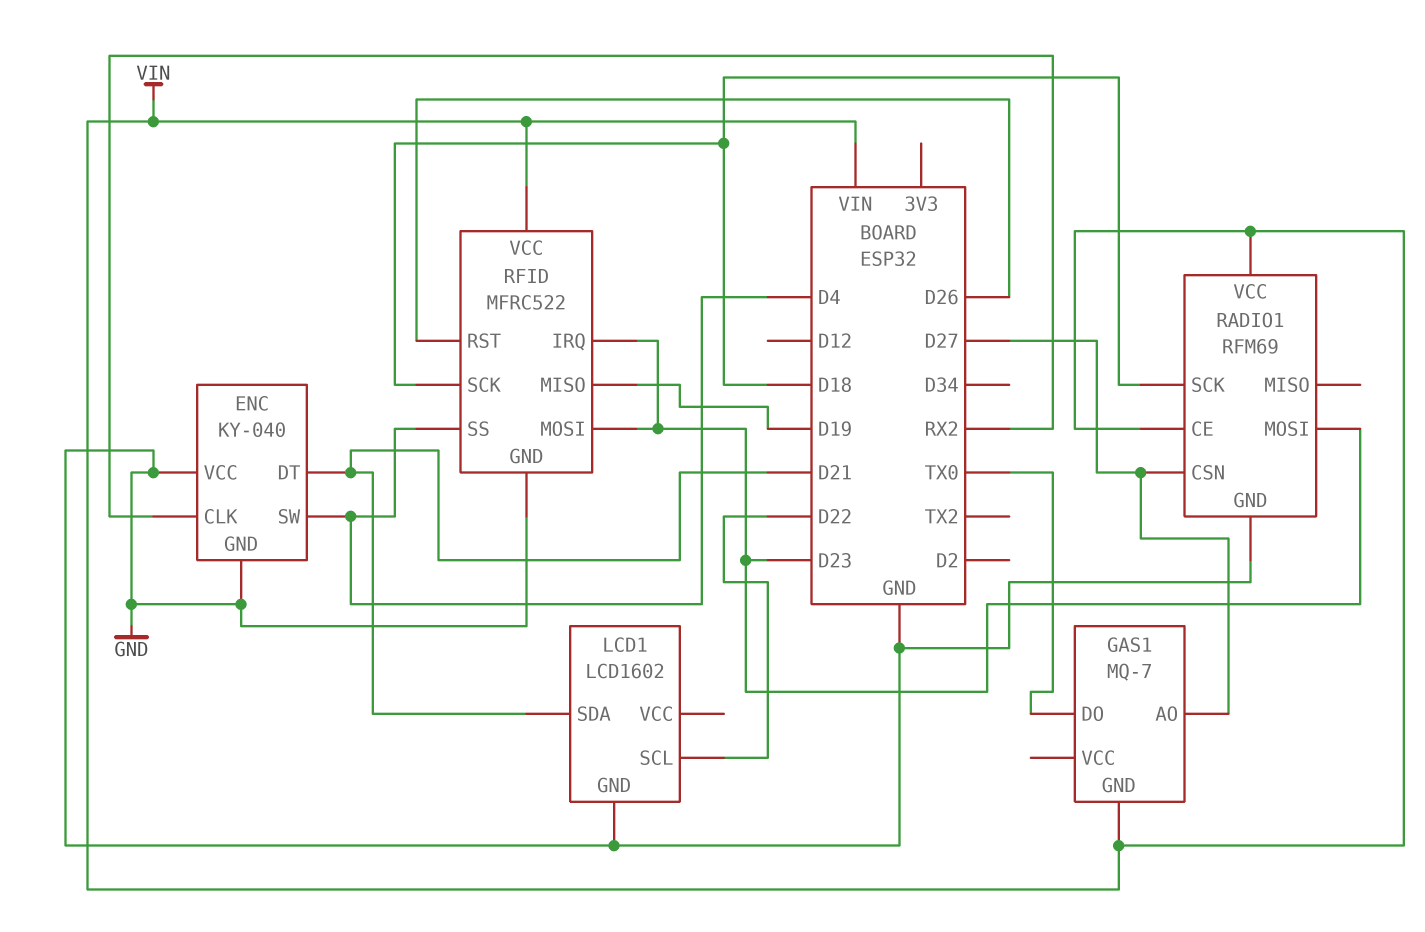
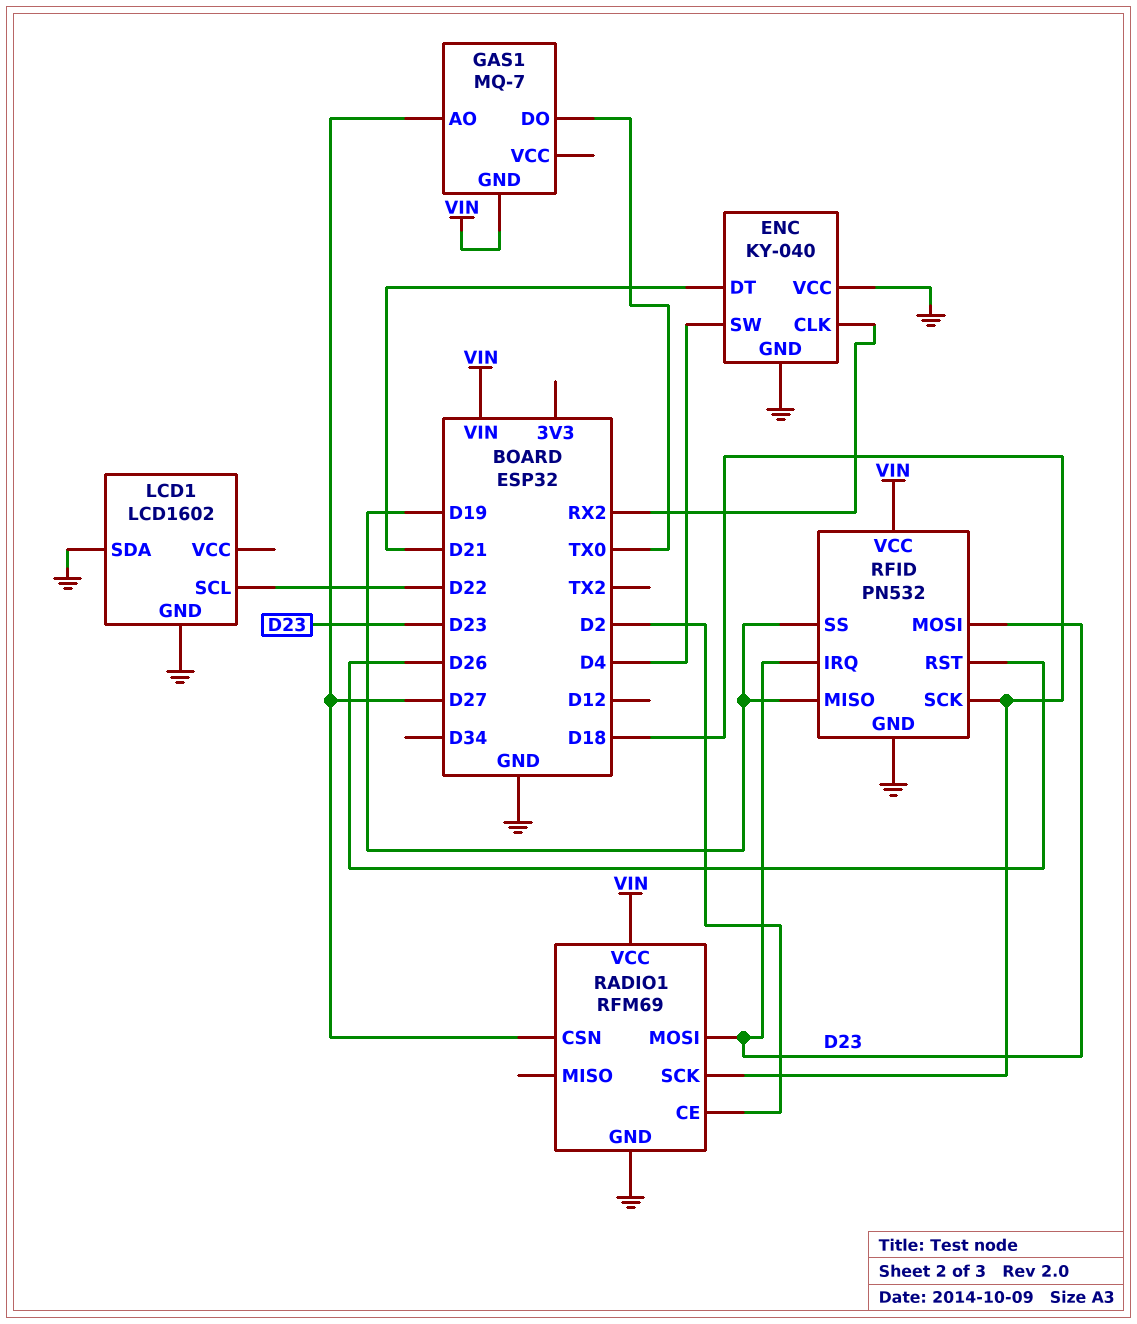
LCD1 pin SDA: D21 -> GND
RADIO1 pin CE: VIN -> D2
RFID: MFRC522 -> PN532
RFID pin SS: D4 -> D19

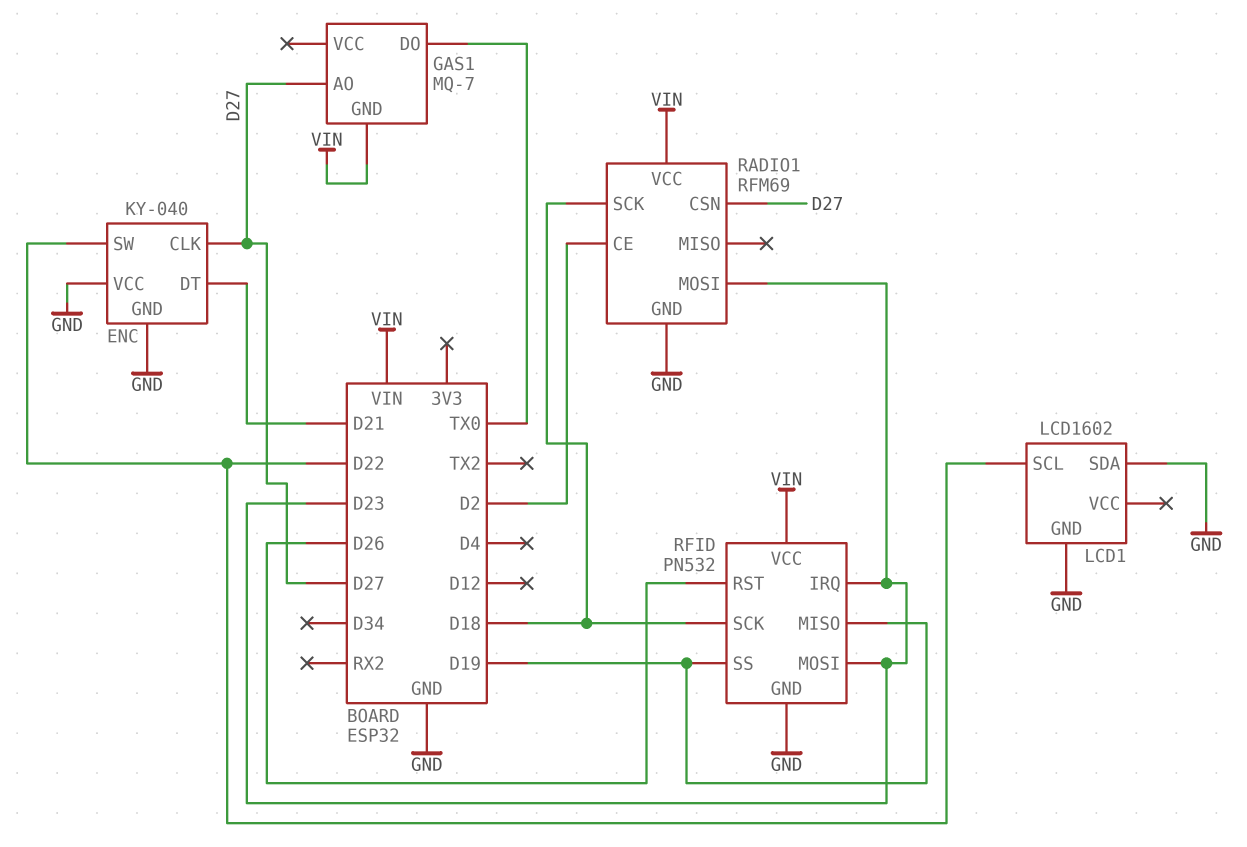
ENC pin CLK: RX2 -> D27
ENC pin SW: D4 -> D22

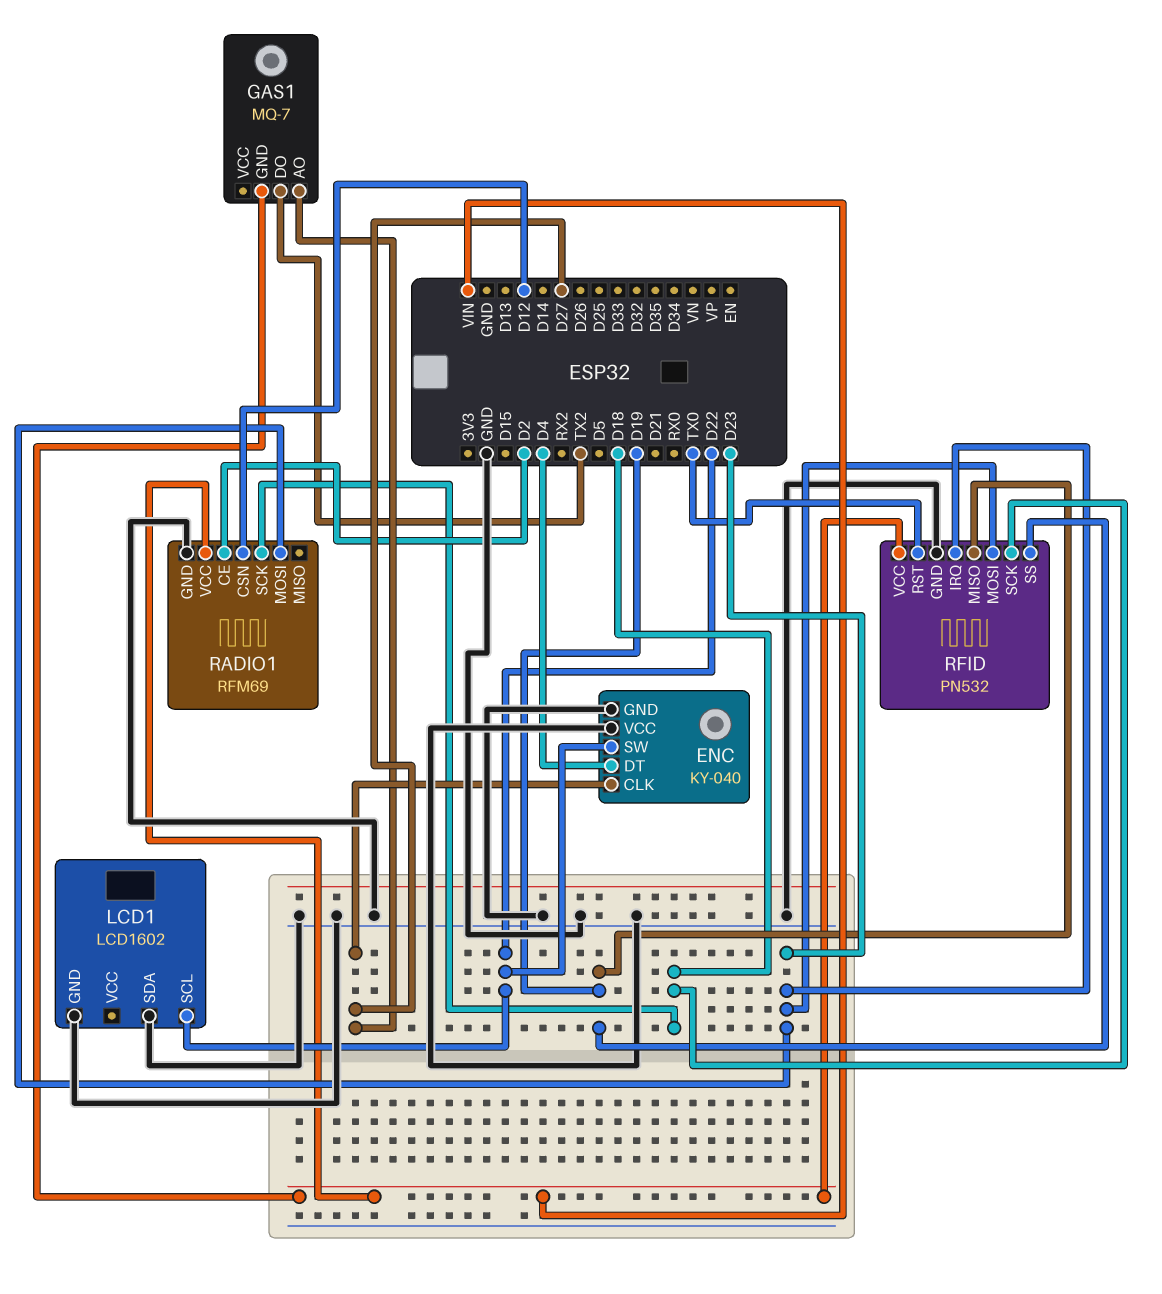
ENC pin DT: D21 -> D4
GAS1 pin DO: TX0 -> TX2
RADIO1 pin CSN: D27 -> D12
RFID pin RST: D26 -> TX0

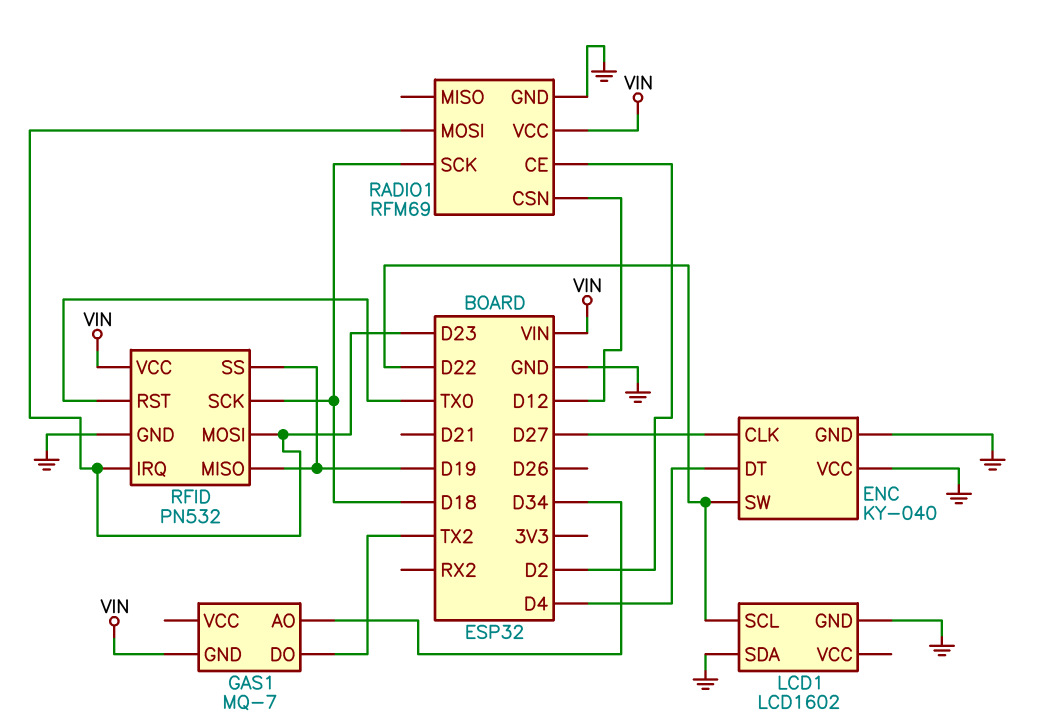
GAS1 pin AO: D27 -> D34

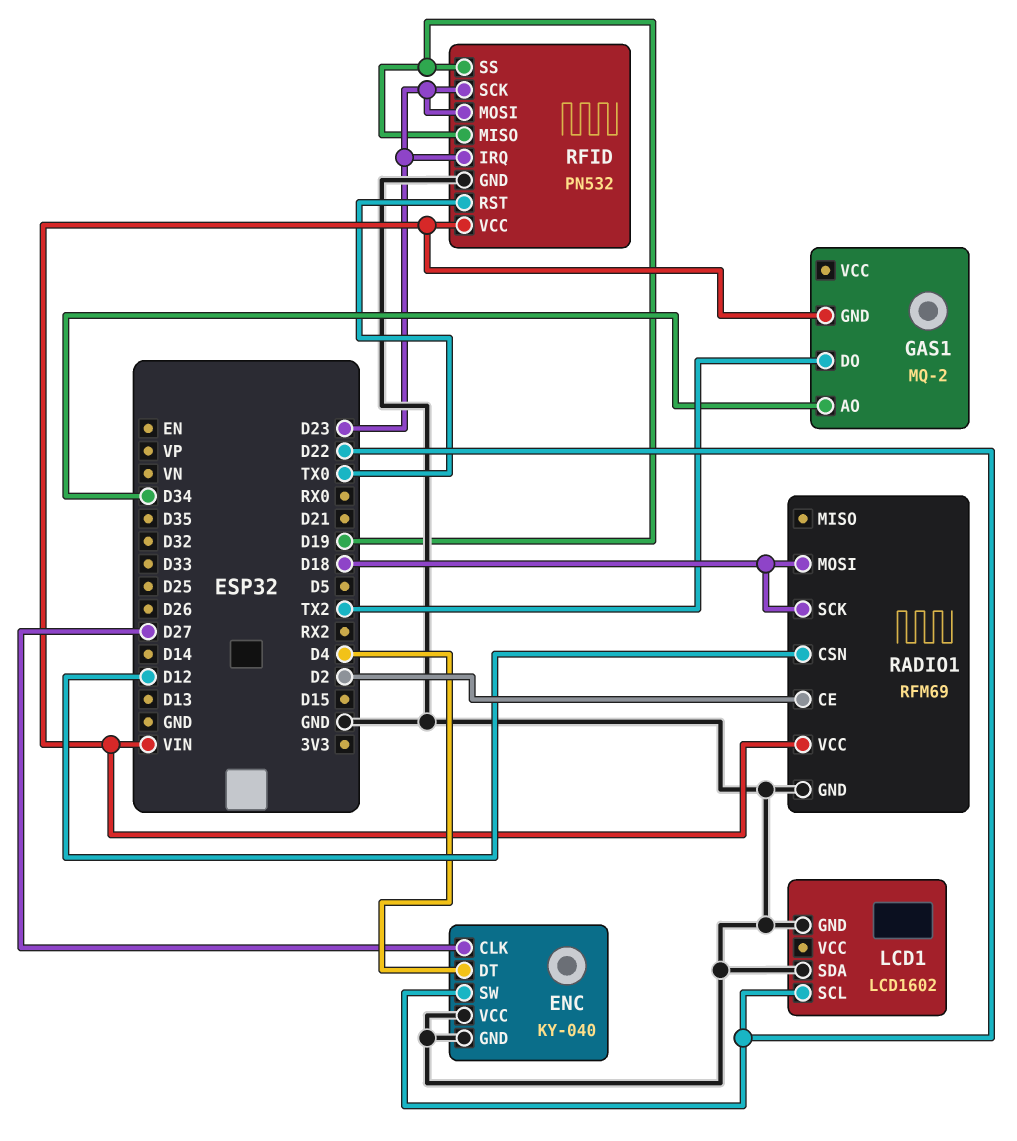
GAS1: MQ-7 -> MQ-2
RADIO1 pin MOSI: D23 -> D18
RFID pin SCK: D18 -> D23

